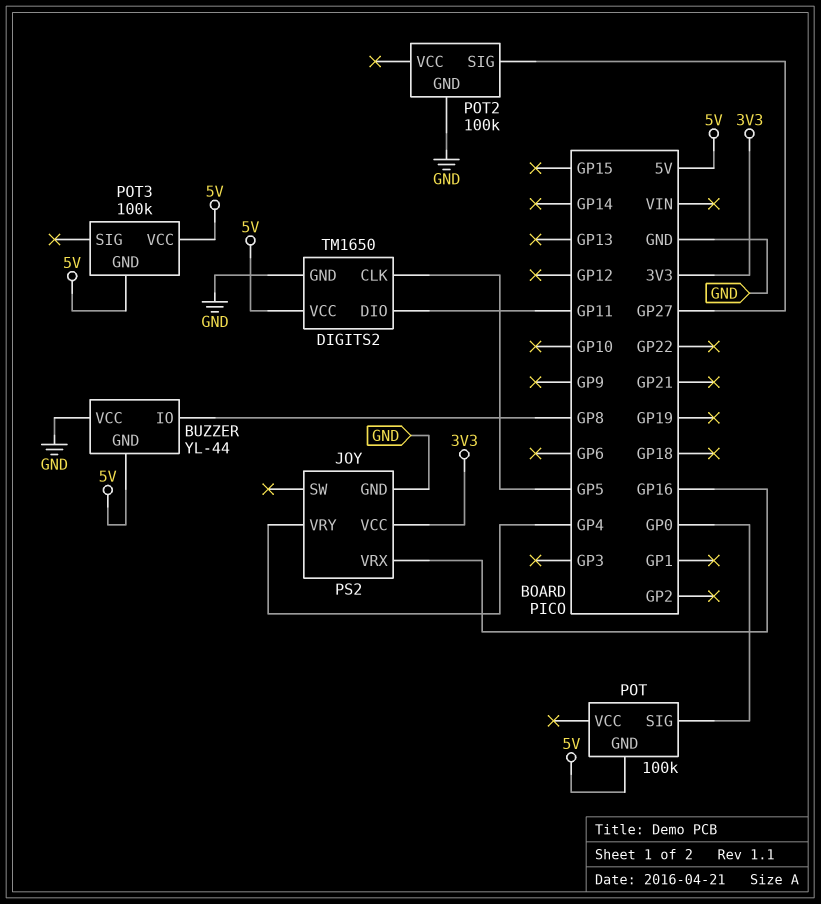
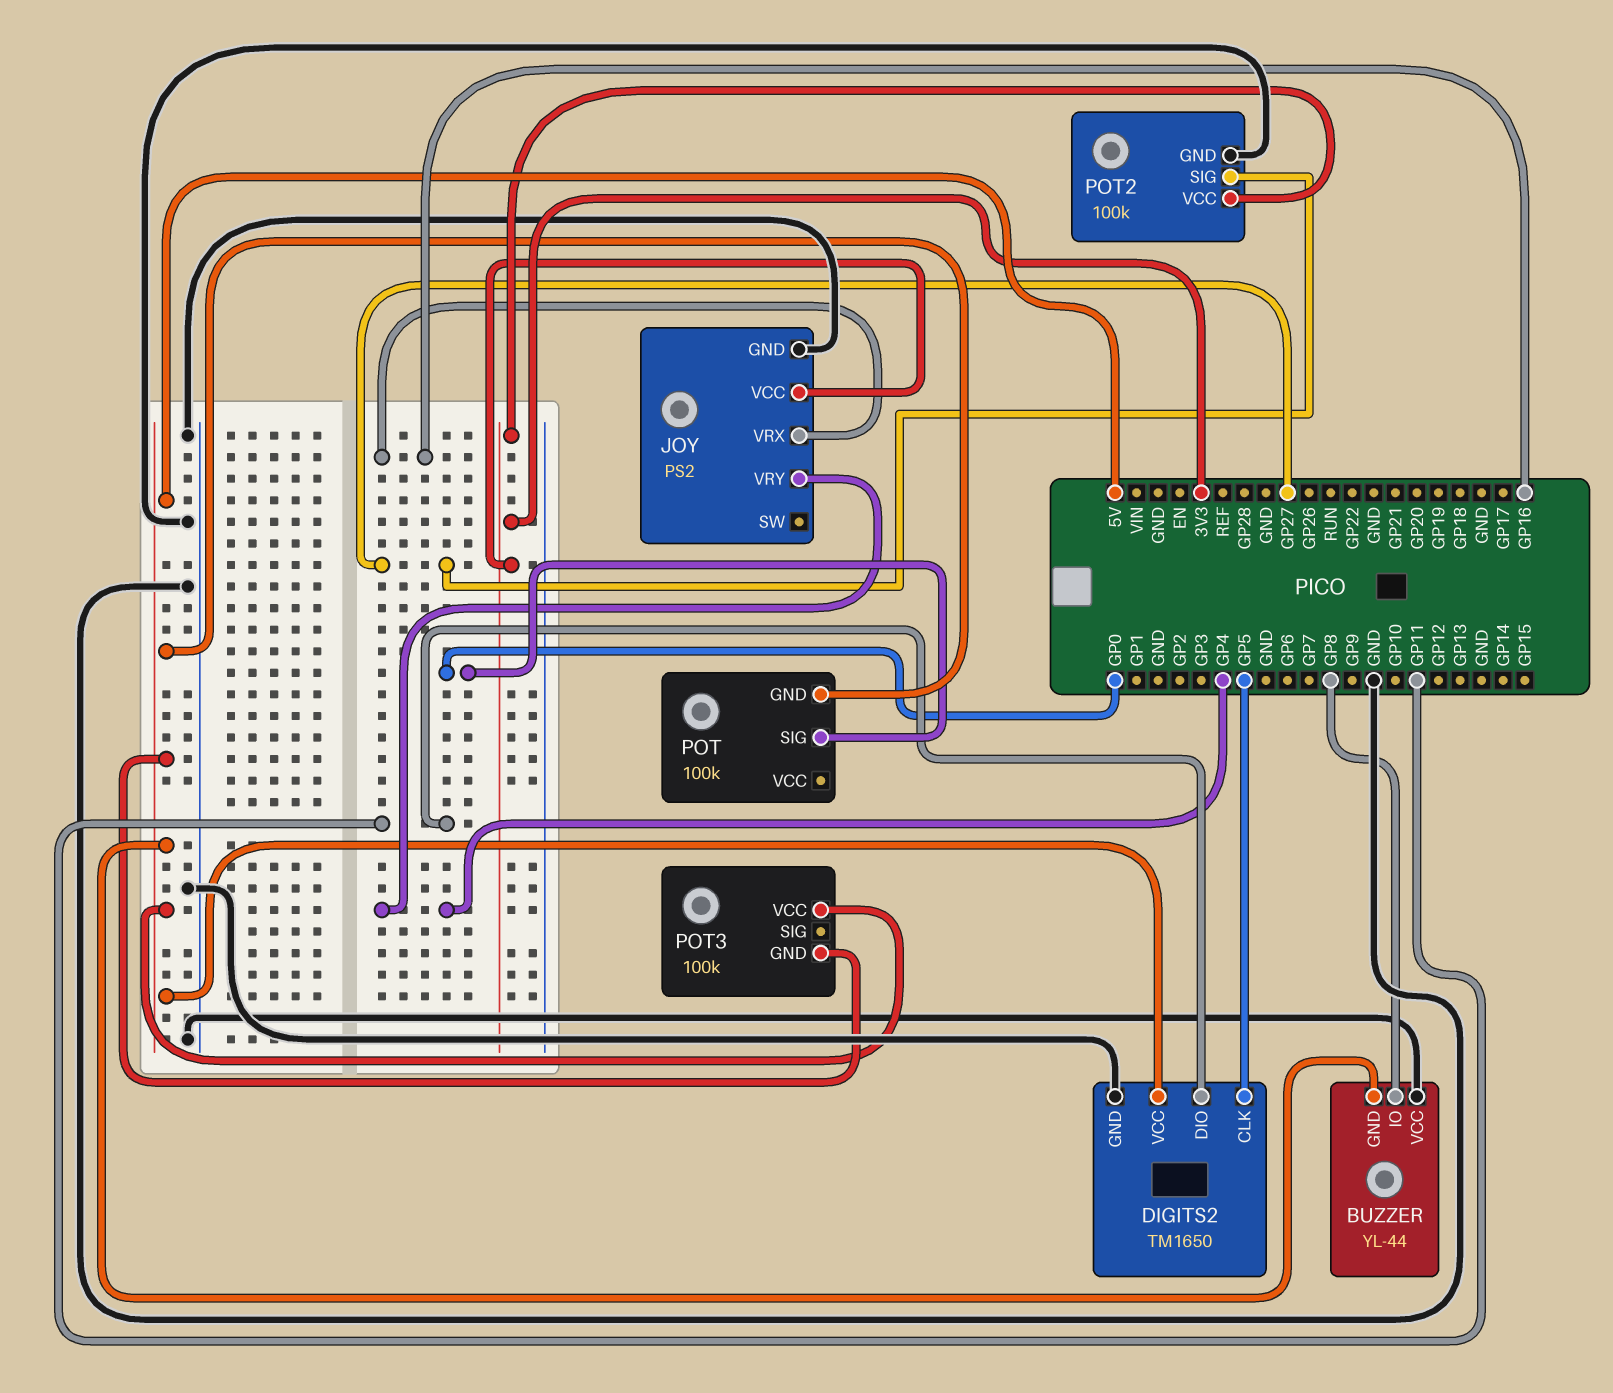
POT2 pin VCC: none -> 3V3

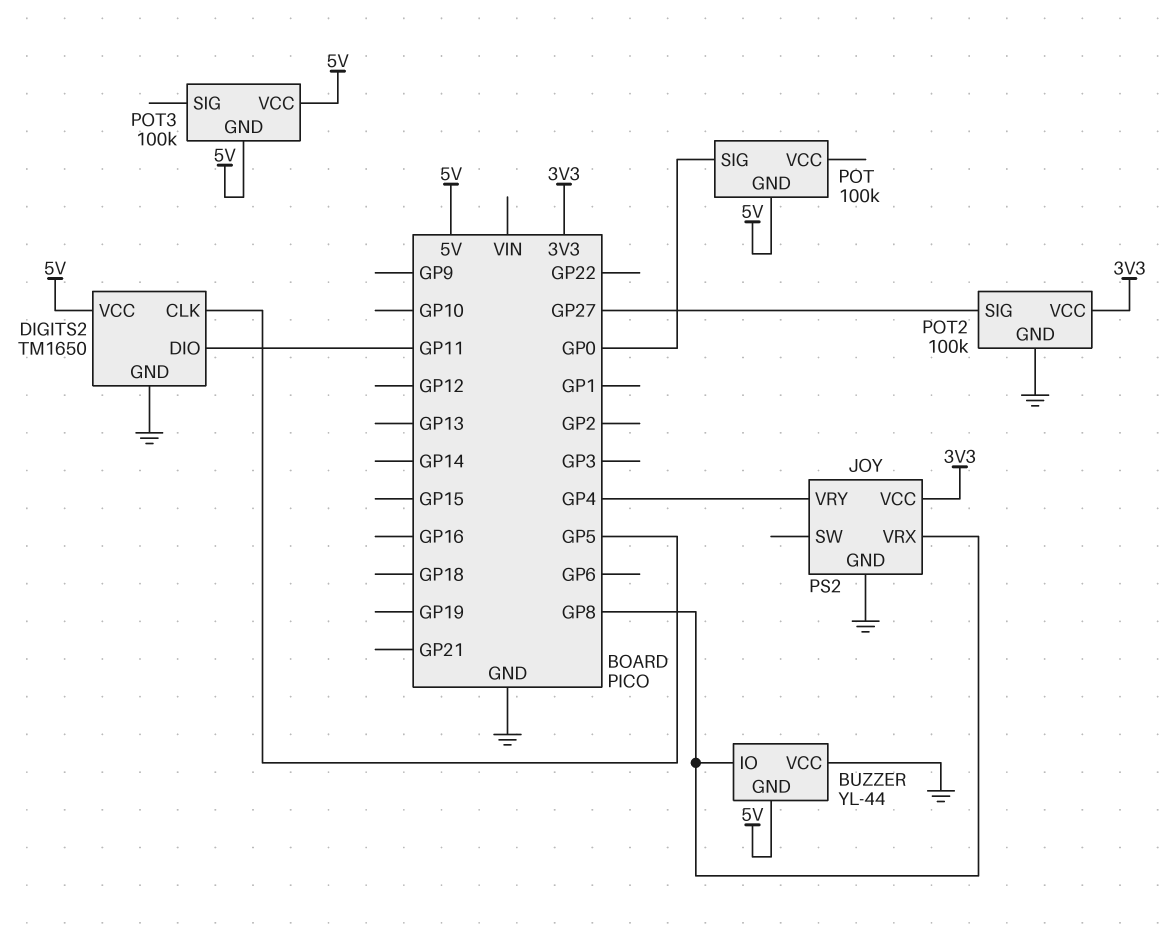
JOY pin VRX: GP16 -> GP8

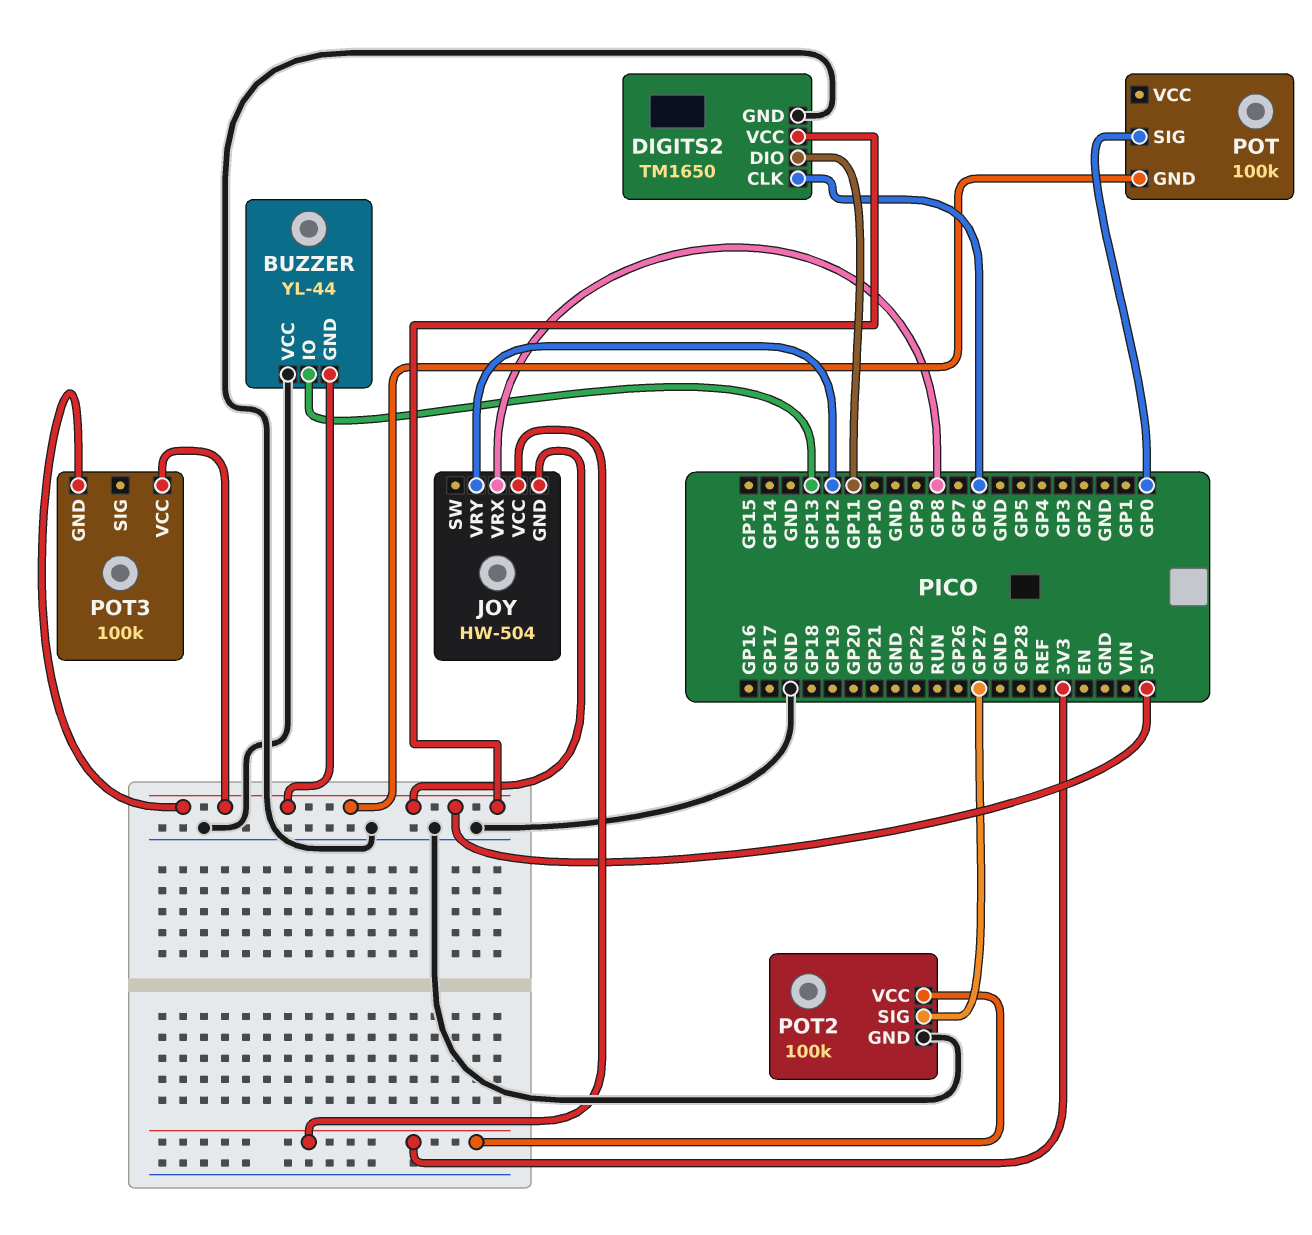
BUZZER pin IO: GP8 -> GP13
DIGITS2 pin CLK: GP5 -> GP6
JOY: PS2 -> HW-504
JOY pin GND: GND -> 5V
JOY pin VRY: GP4 -> GP12

